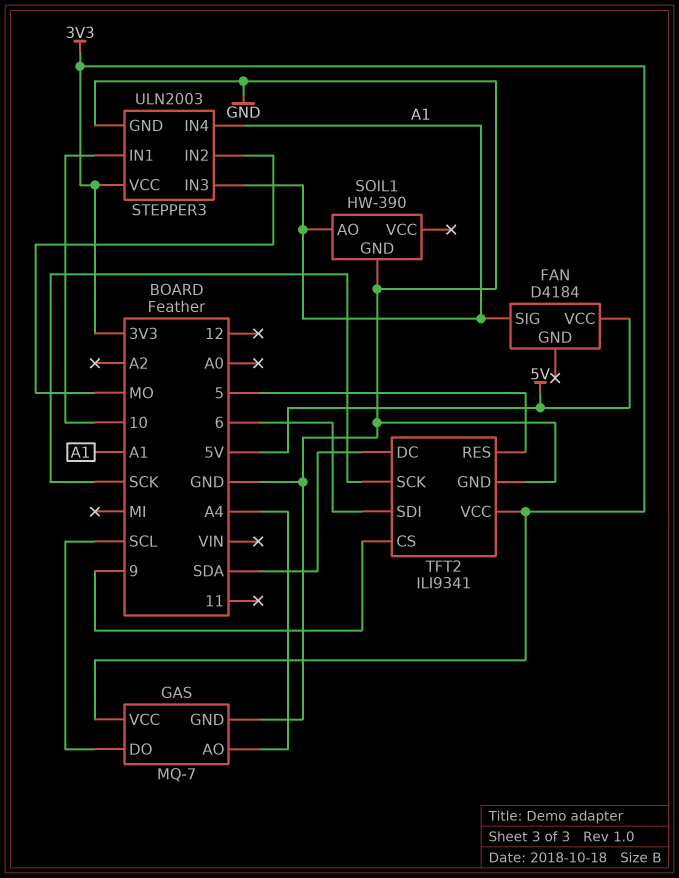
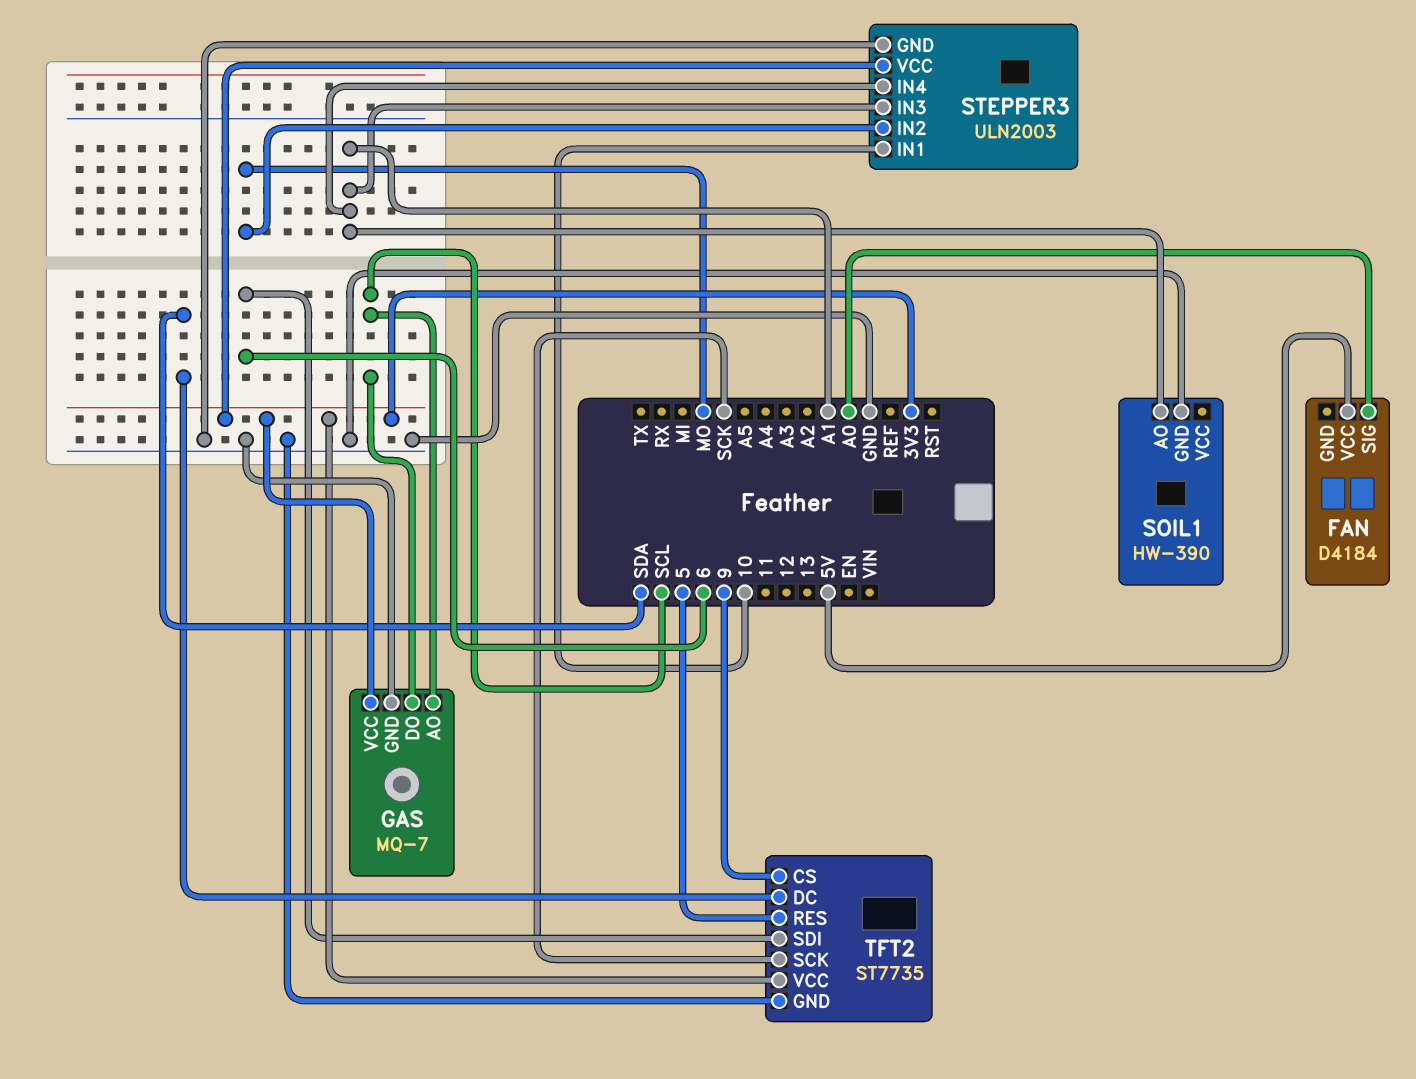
FAN pin SIG: A1 -> A0
GAS pin AO: A4 -> SCL
TFT2: ILI9341 -> ST7735

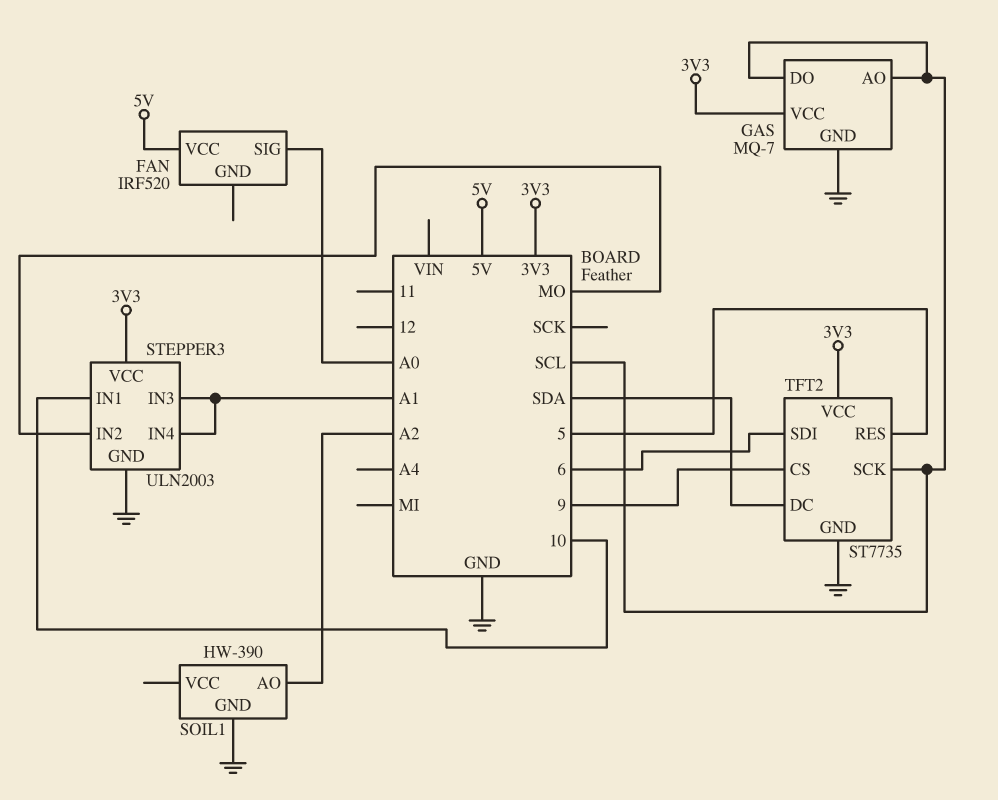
FAN: D4184 -> IRF520
SOIL1 pin AO: A1 -> A2
TFT2 pin SCK: SCK -> SCL

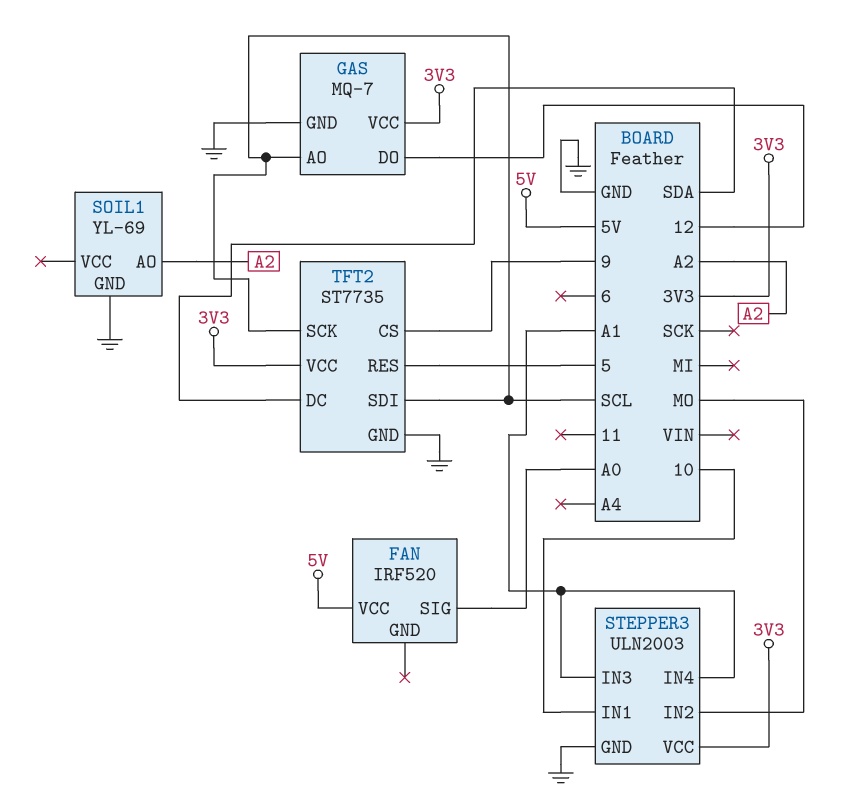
GAS pin DO: SCL -> 12
SOIL1: HW-390 -> YL-69
TFT2 pin SDI: 6 -> SCL

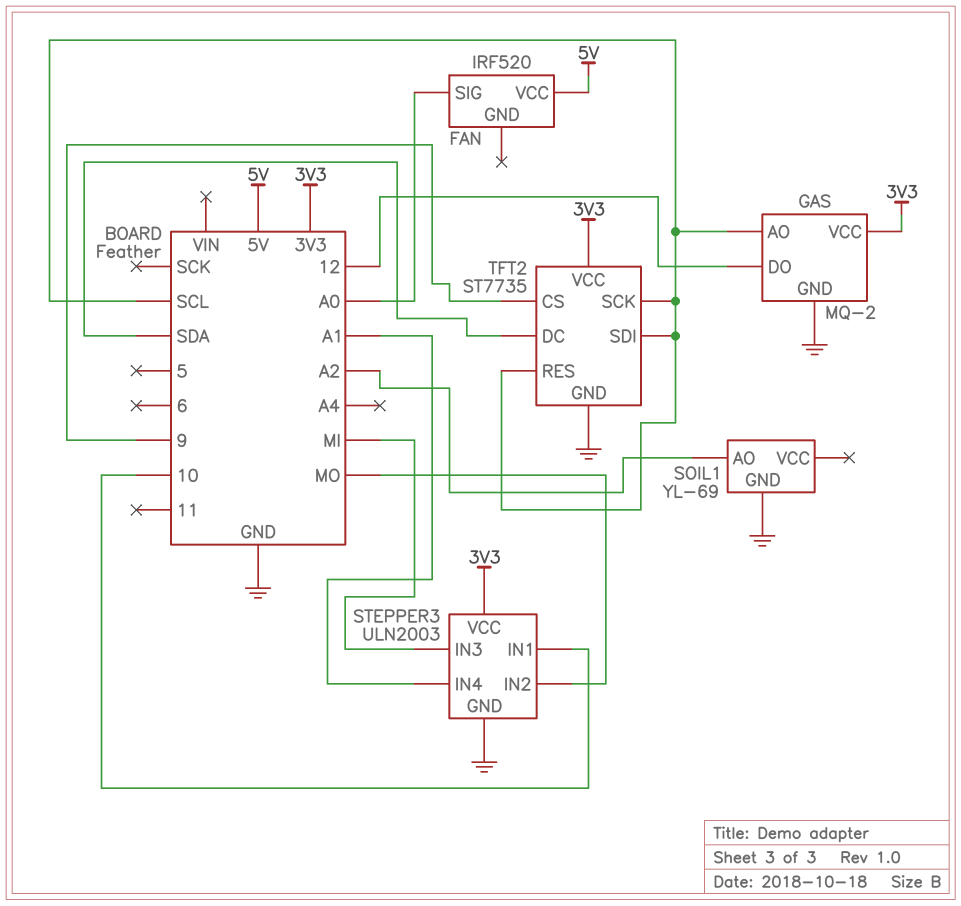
GAS: MQ-7 -> MQ-2
STEPPER3 pin IN3: A1 -> MI
TFT2 pin RES: 5 -> SCL

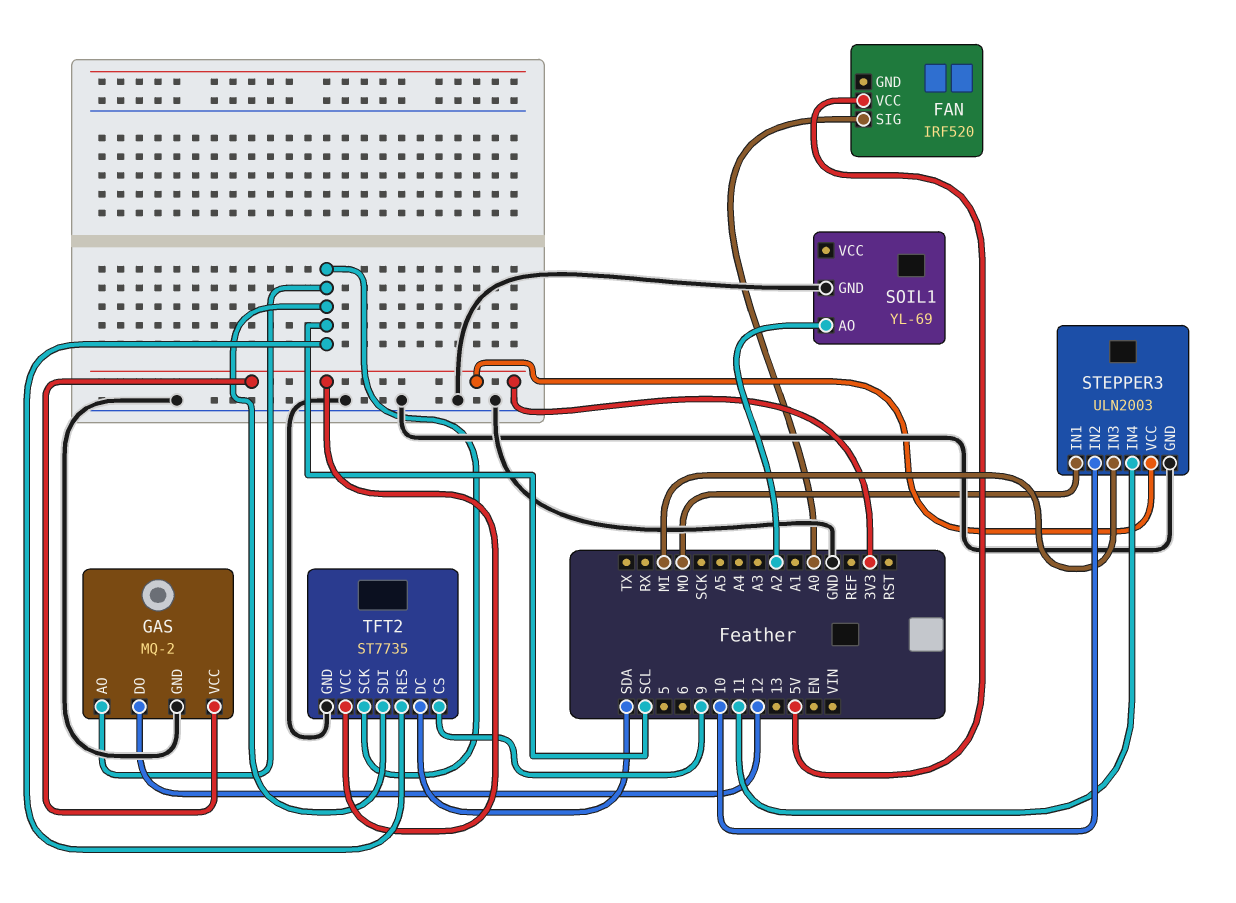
STEPPER3 pin IN1: 10 -> MO
STEPPER3 pin IN2: MO -> 10
STEPPER3 pin IN4: A1 -> 11

